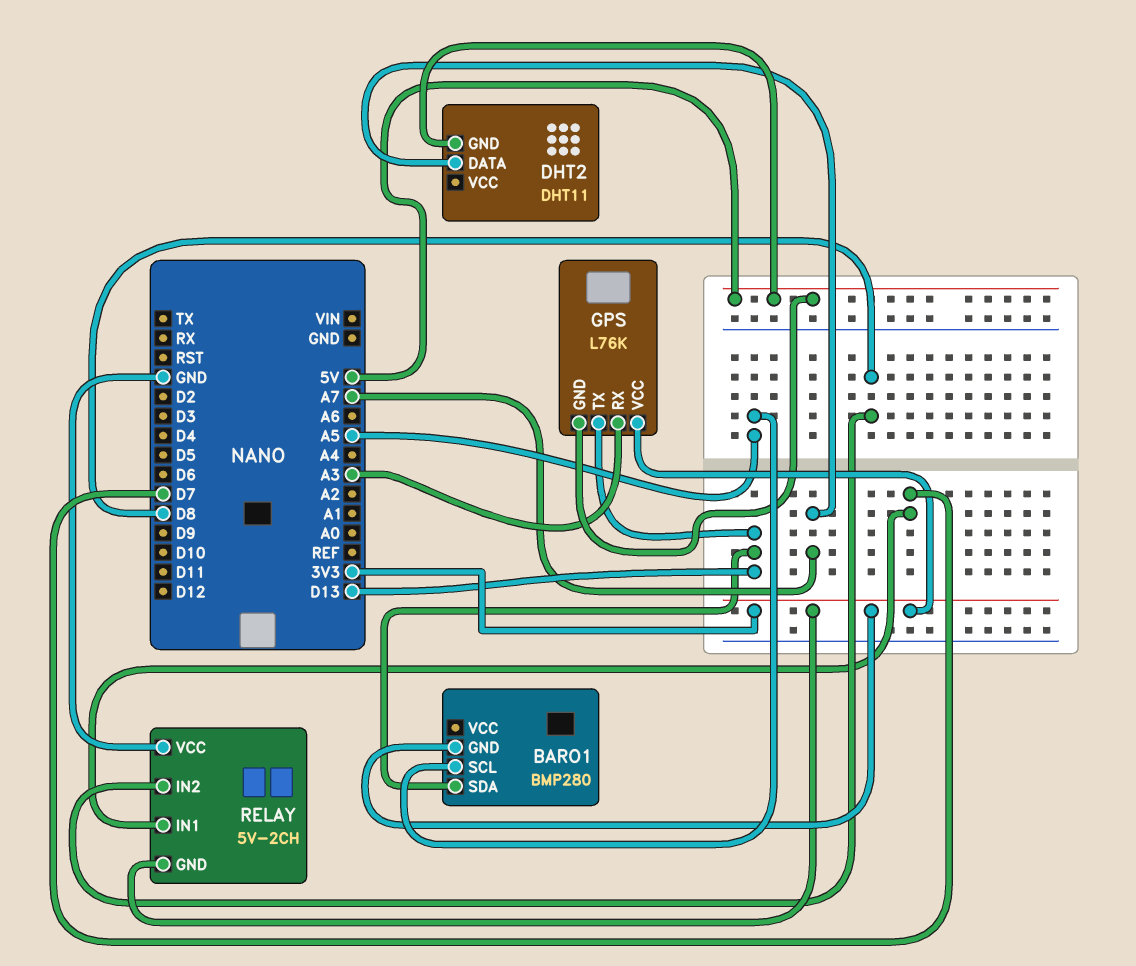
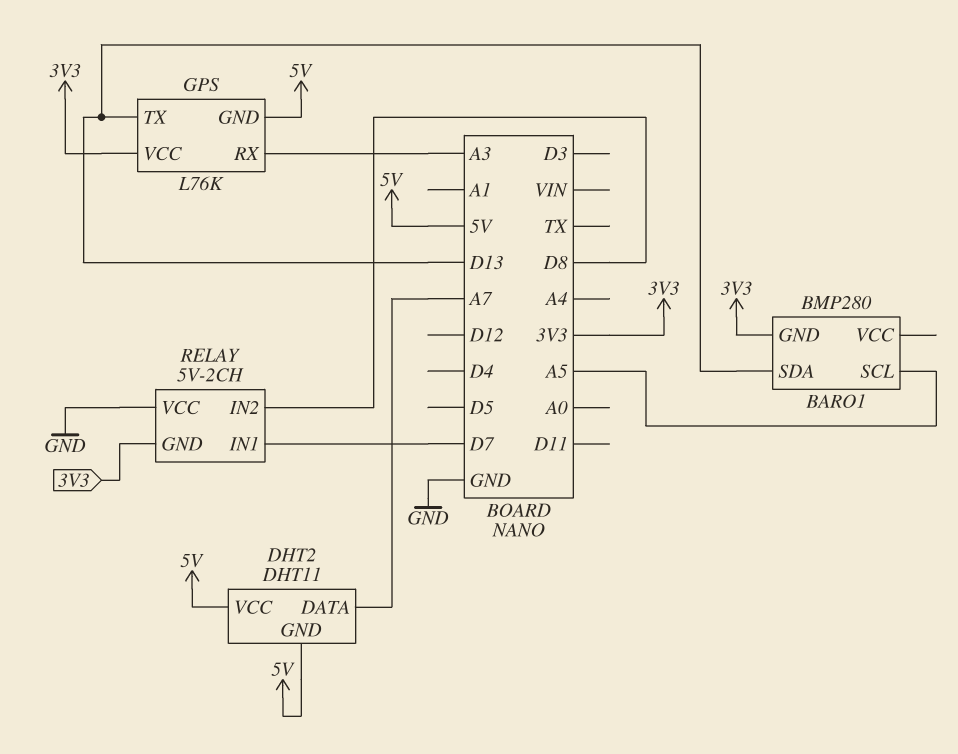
DHT2 pin VCC: none -> 5V

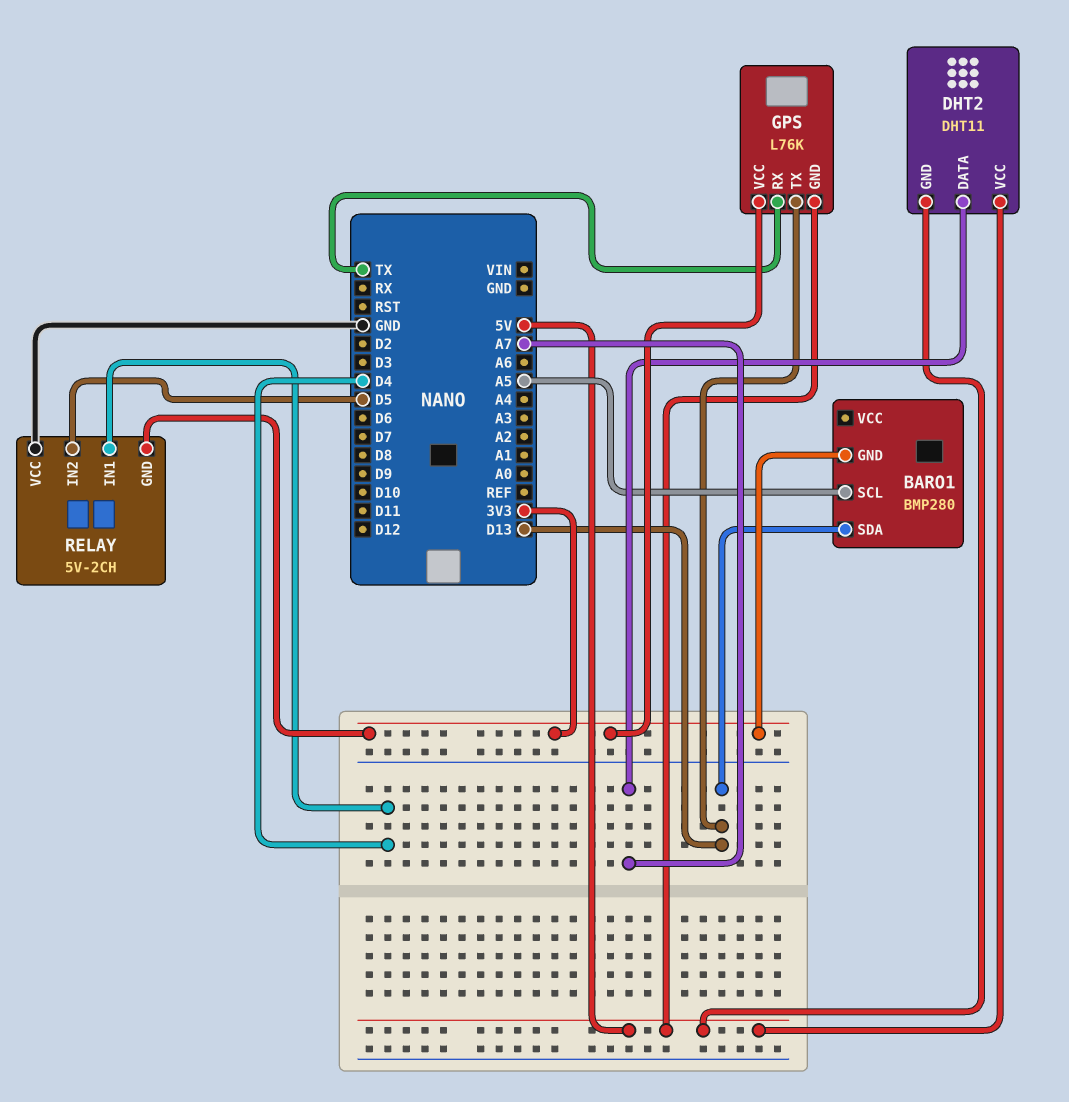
GPS pin RX: A3 -> TX
RELAY pin IN1: D7 -> D4
RELAY pin IN2: D8 -> D5

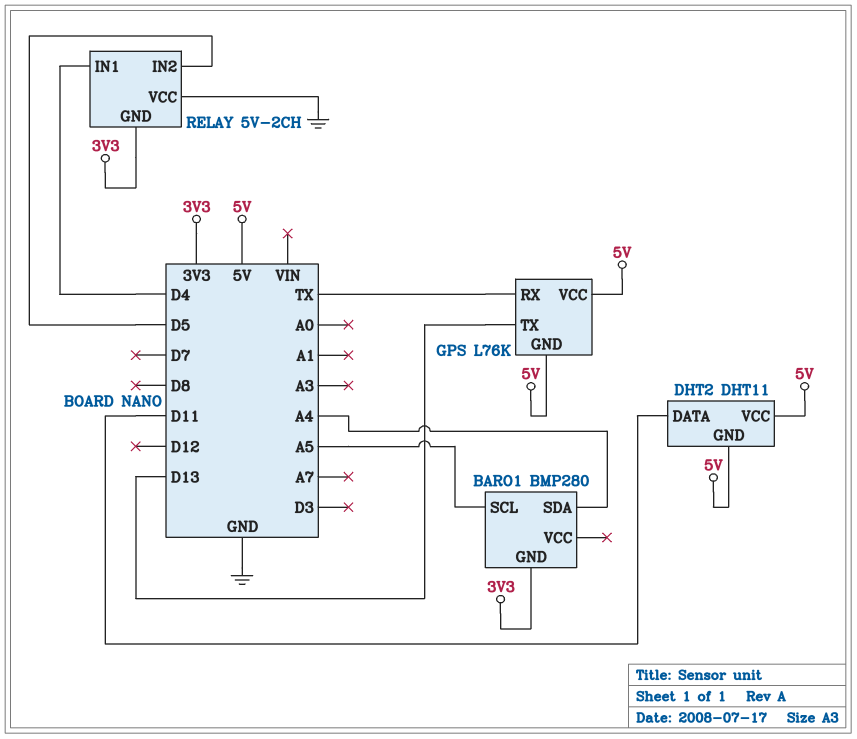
BARO1 pin SDA: D13 -> A4
DHT2 pin DATA: A7 -> D11
GPS pin VCC: 3V3 -> 5V

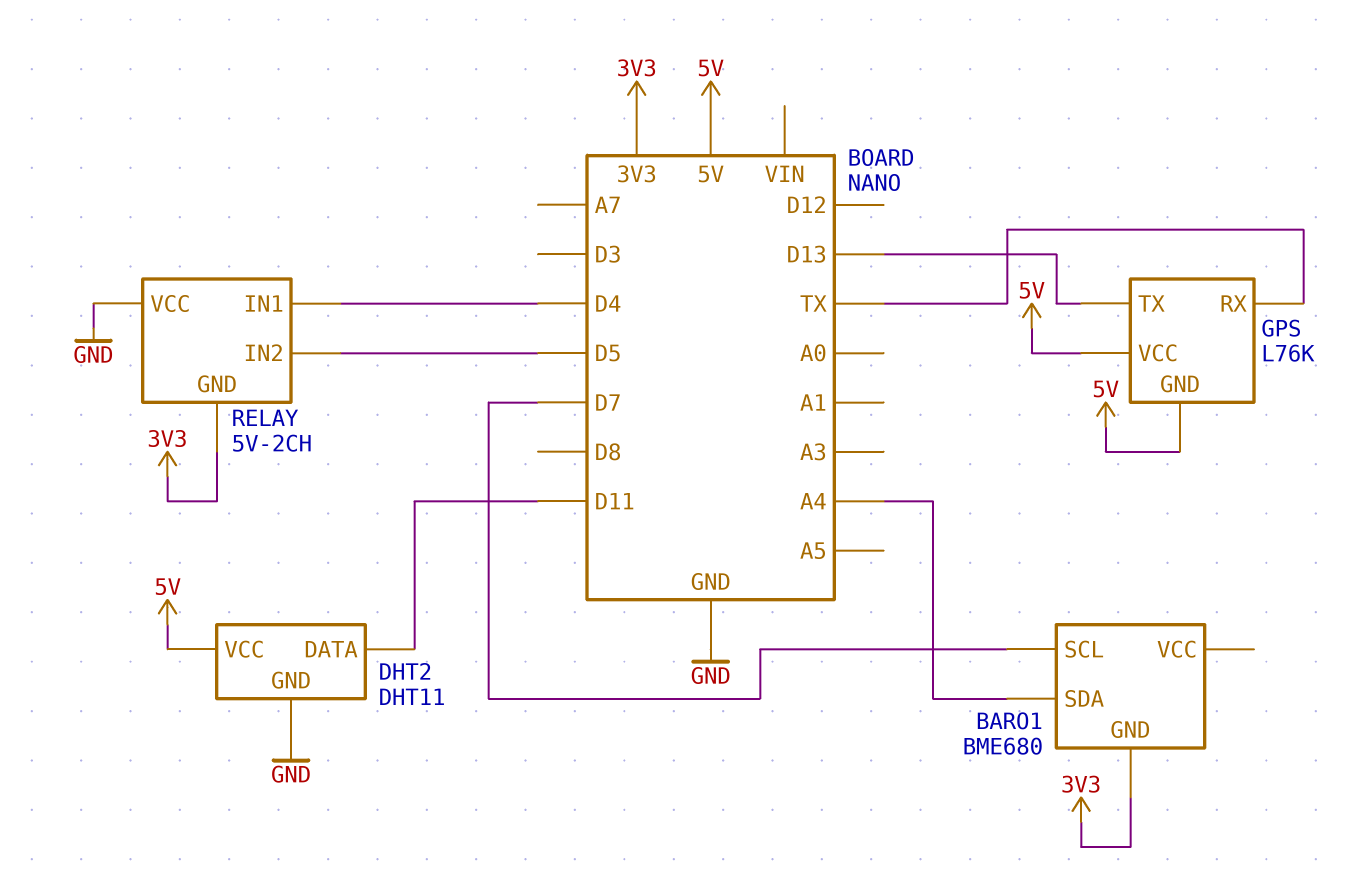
BARO1: BMP280 -> BME680
BARO1 pin SCL: A5 -> D7
DHT2 pin GND: 5V -> GND

